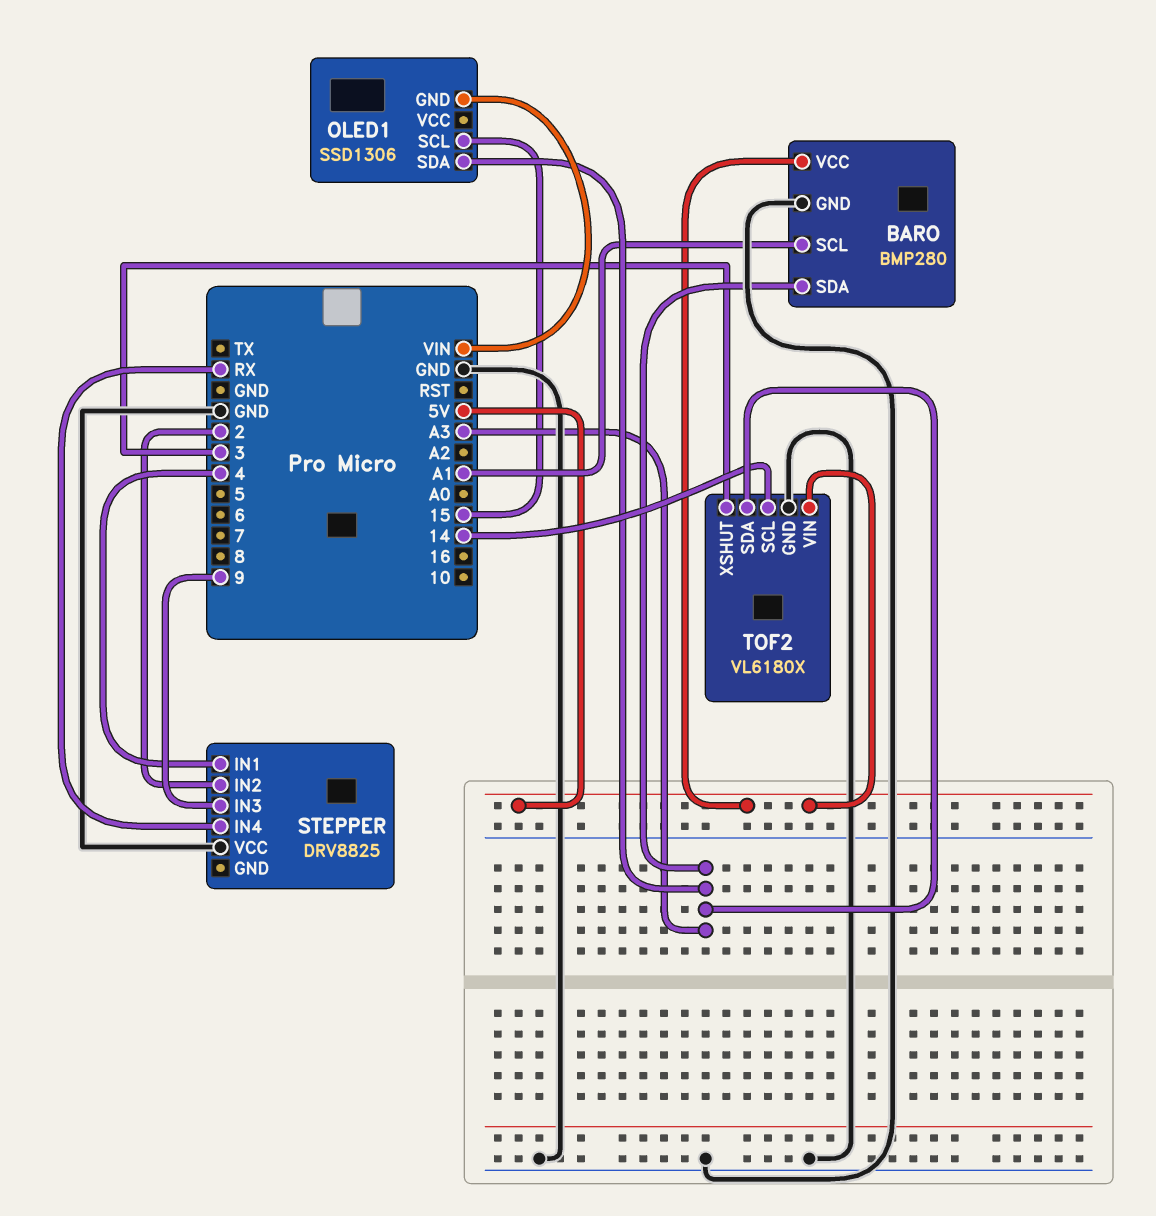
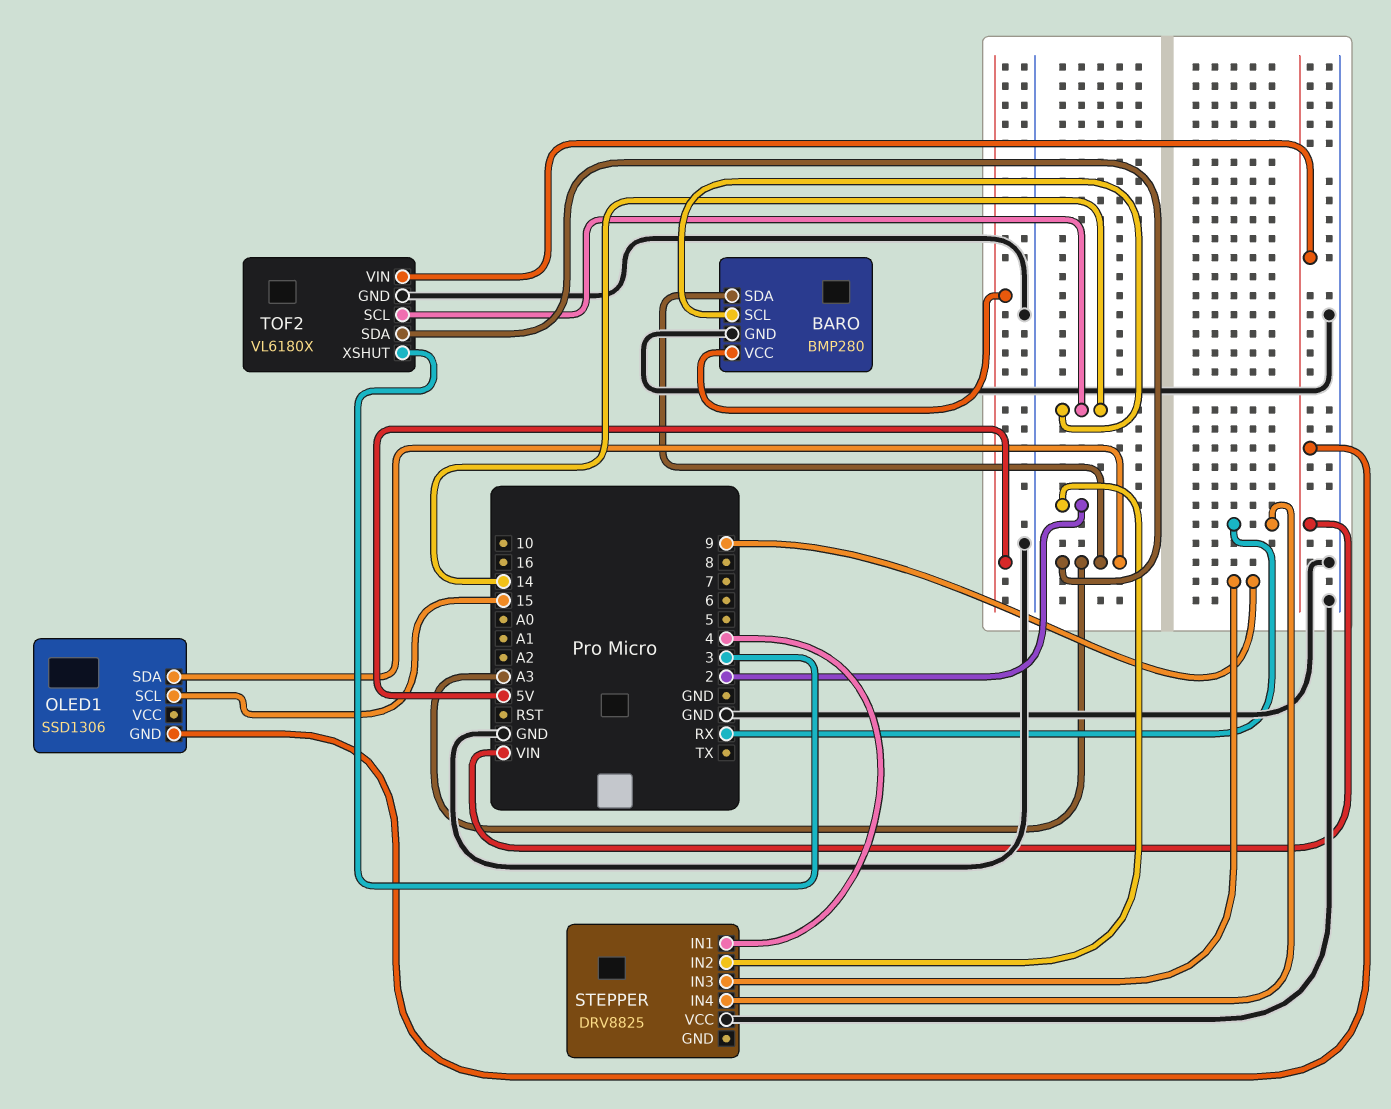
BARO pin SCL: A1 -> 14
TOF2 pin VIN: 5V -> VIN

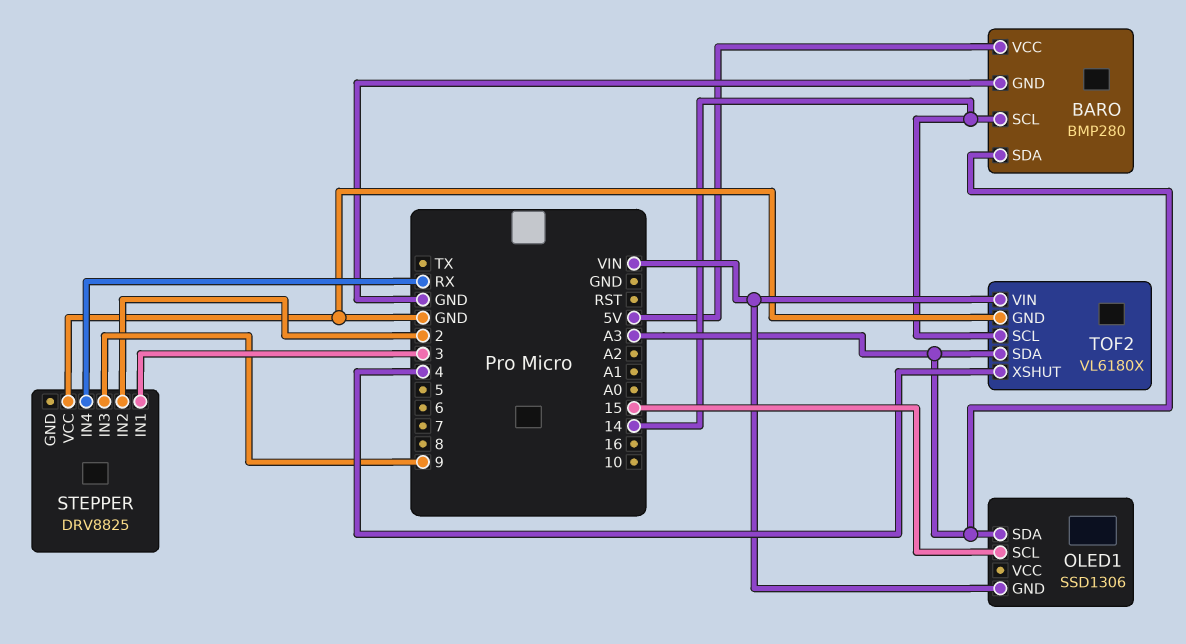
STEPPER pin IN1: 4 -> 3
TOF2 pin XSHUT: 3 -> 4

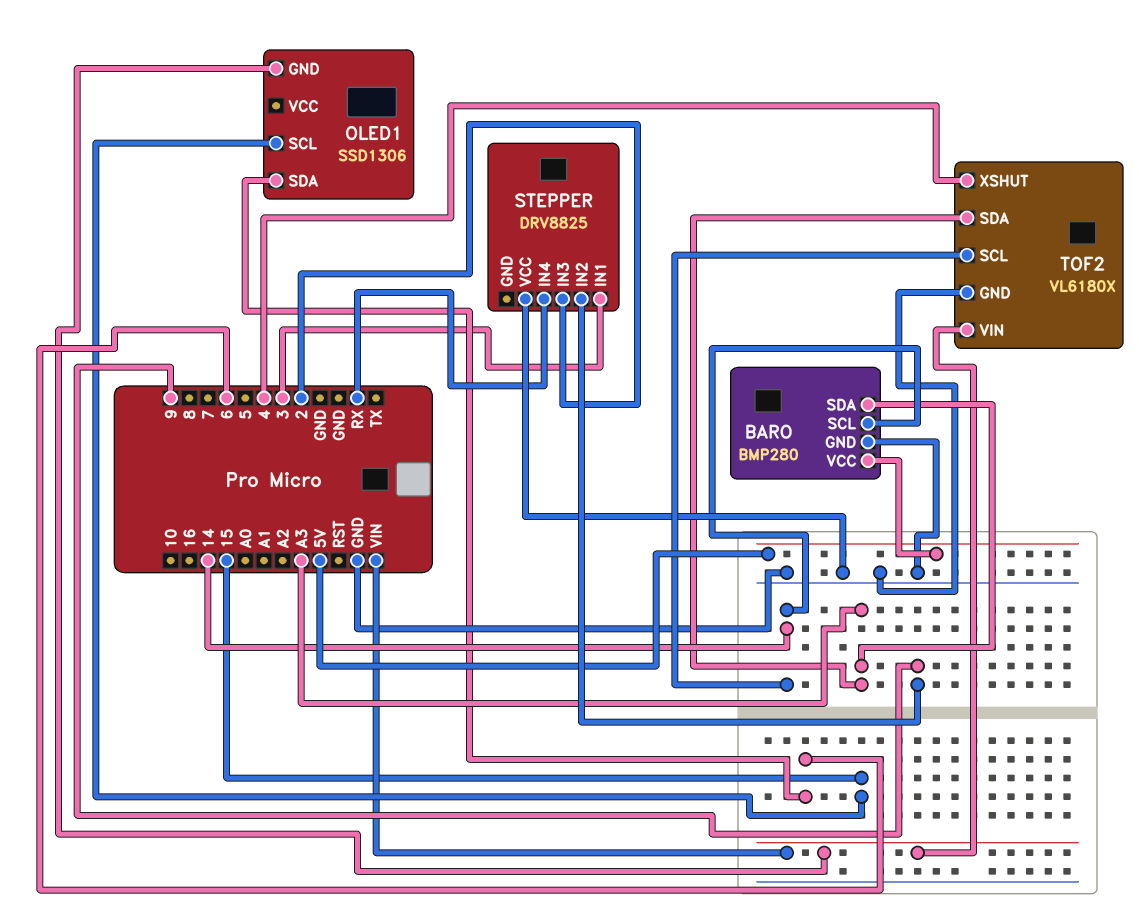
OLED1 pin SDA: A3 -> 6
STEPPER pin IN2: 2 -> 9
STEPPER pin IN3: 9 -> 2

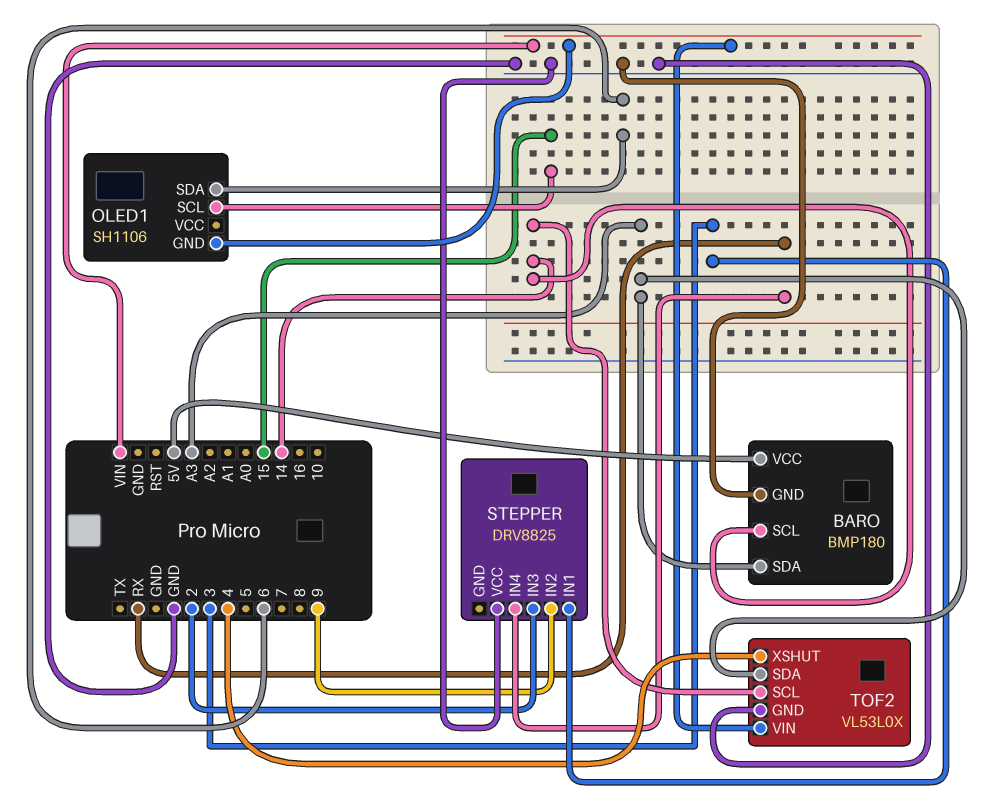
BARO: BMP280 -> BMP180
OLED1: SSD1306 -> SH1106
TOF2: VL6180X -> VL53L0X

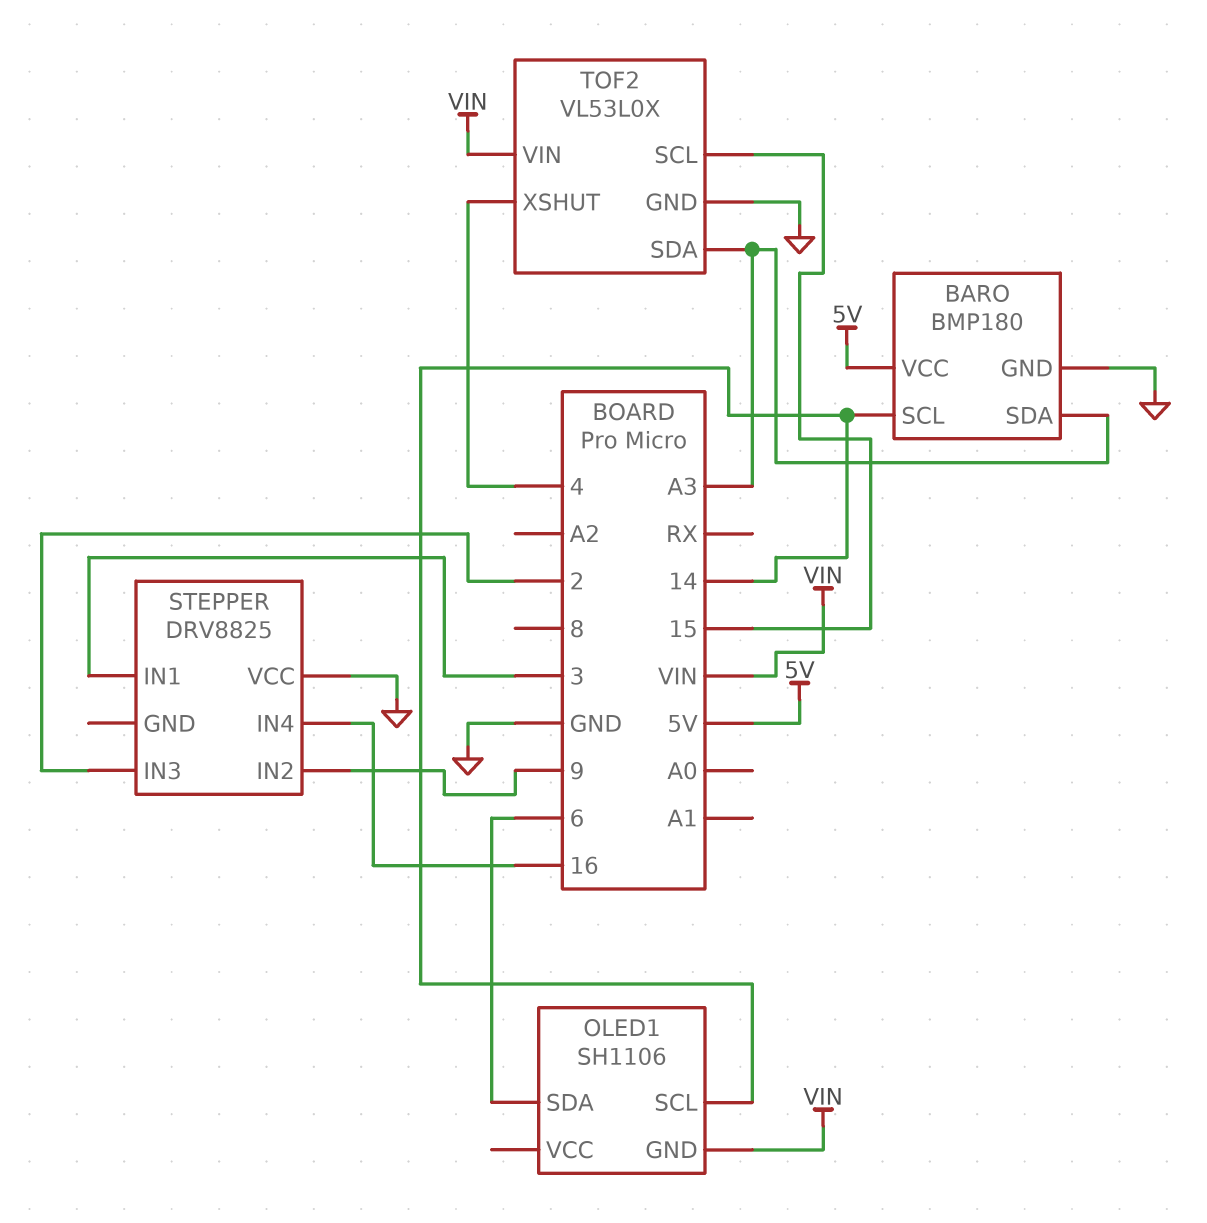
OLED1 pin SCL: 15 -> 14
STEPPER pin IN4: RX -> 16
TOF2 pin SCL: 14 -> 15

